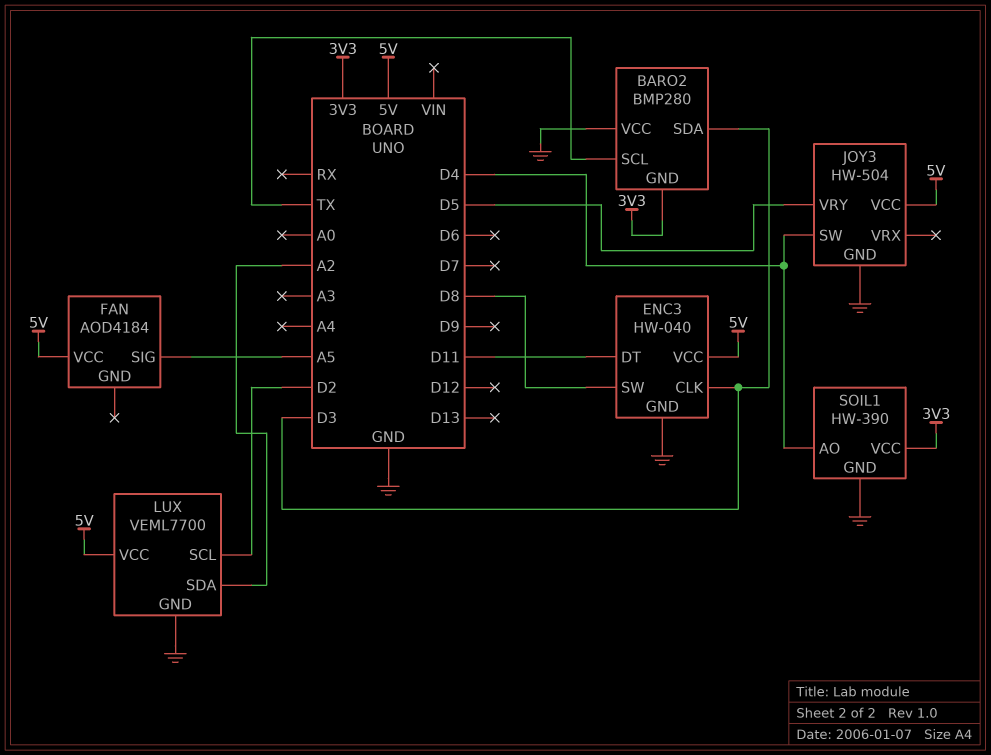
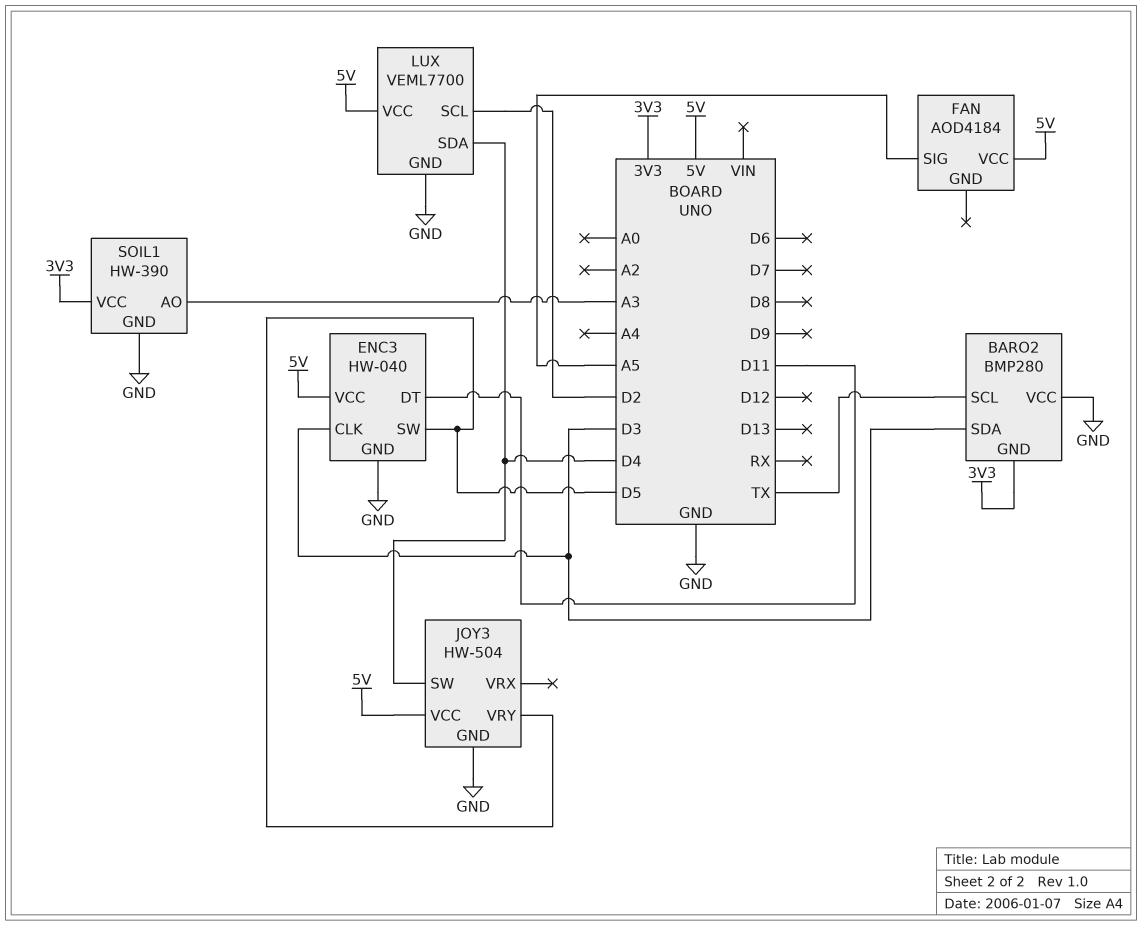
ENC3 pin SW: D8 -> D5
LUX pin SDA: A2 -> D4
SOIL1 pin AO: D4 -> A3

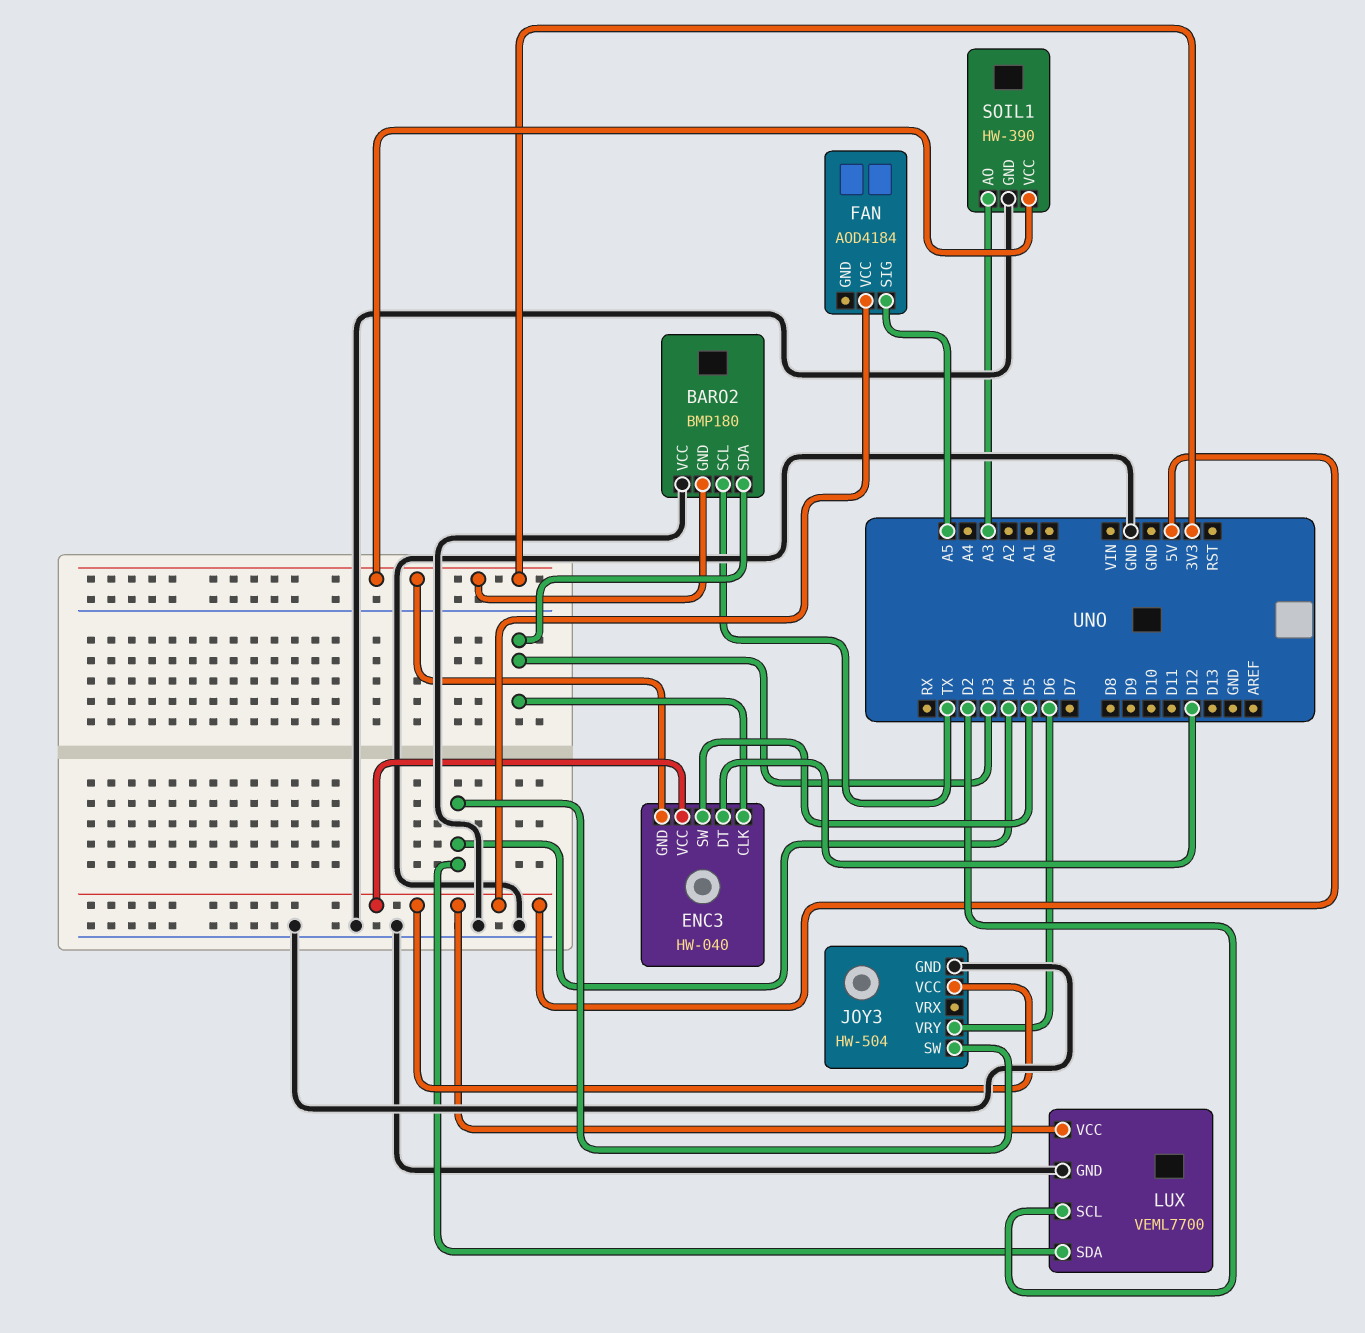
BARO2: BMP280 -> BMP180
ENC3 pin DT: D11 -> D12
ENC3 pin GND: GND -> 3V3
JOY3 pin VRY: D5 -> D6

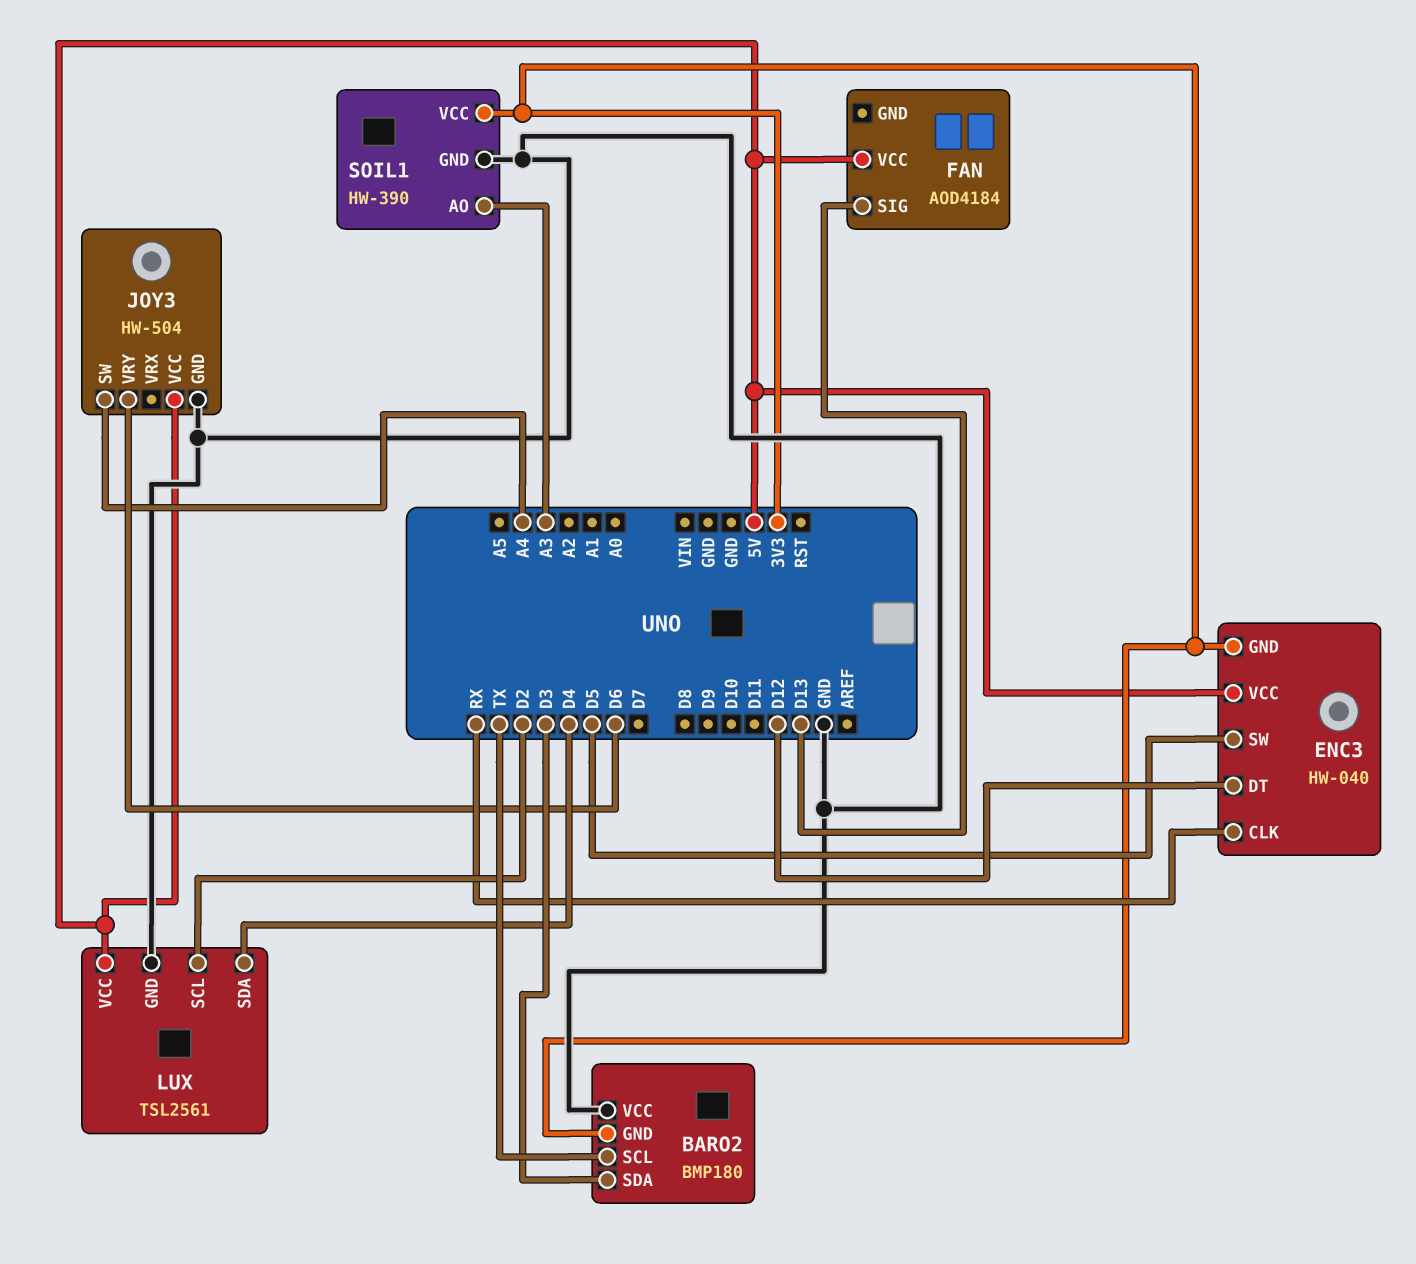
ENC3 pin CLK: D3 -> RX
FAN pin SIG: A5 -> D13
JOY3 pin SW: D4 -> A4
LUX: VEML7700 -> TSL2561

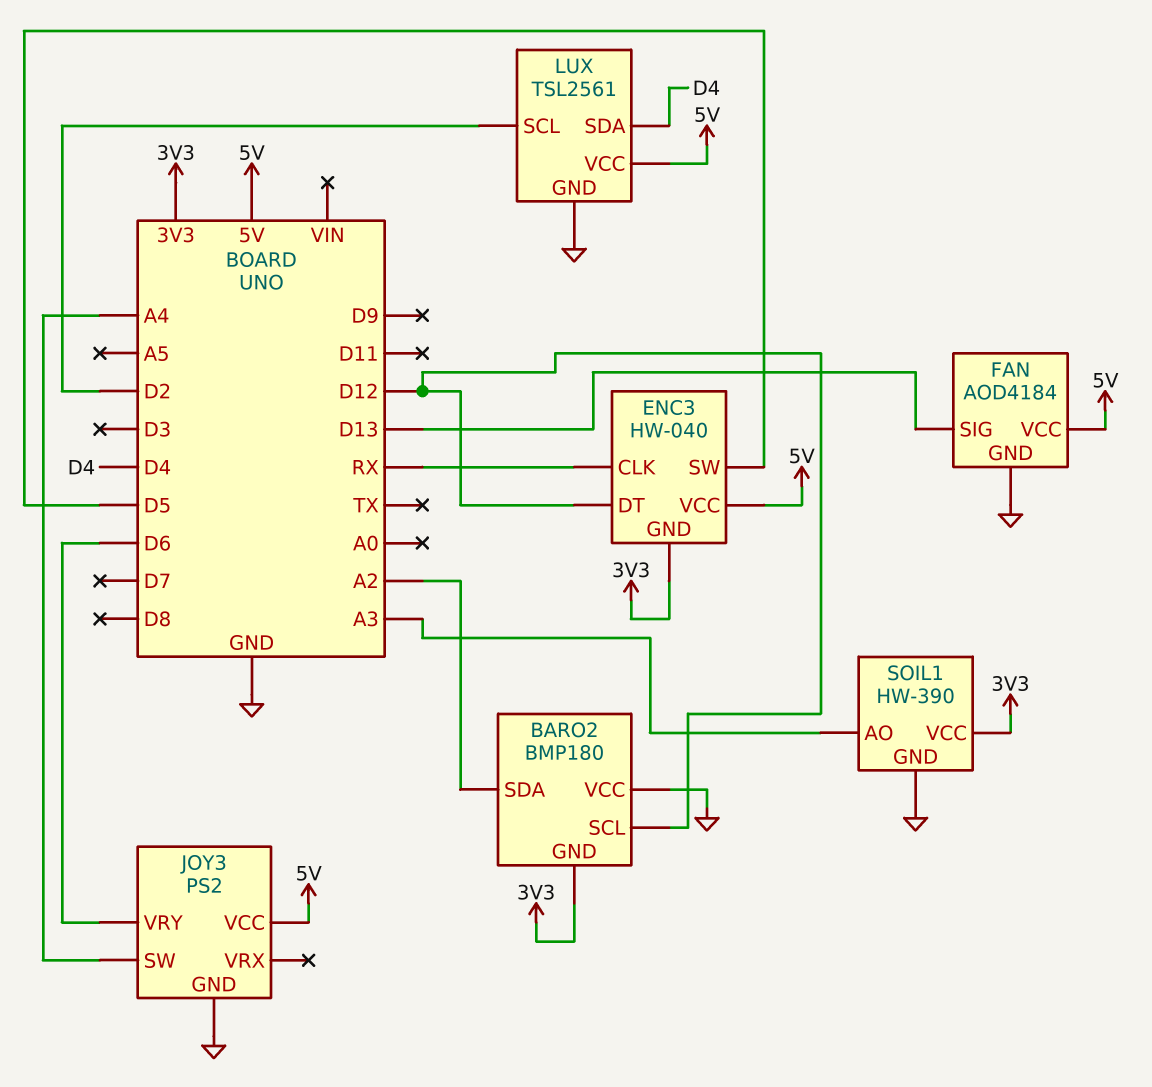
BARO2 pin SCL: TX -> D12
BARO2 pin SDA: D3 -> A2
FAN pin GND: none -> GND
JOY3: HW-504 -> PS2

